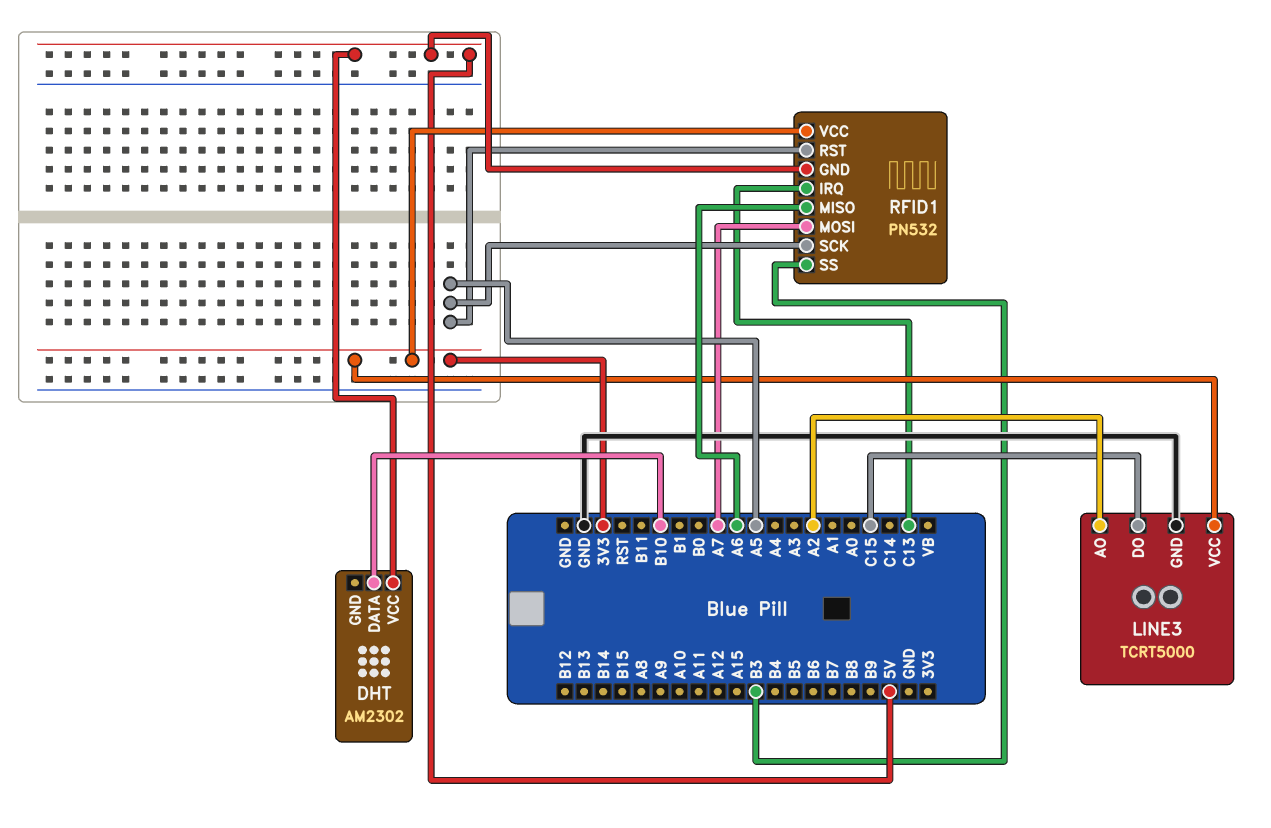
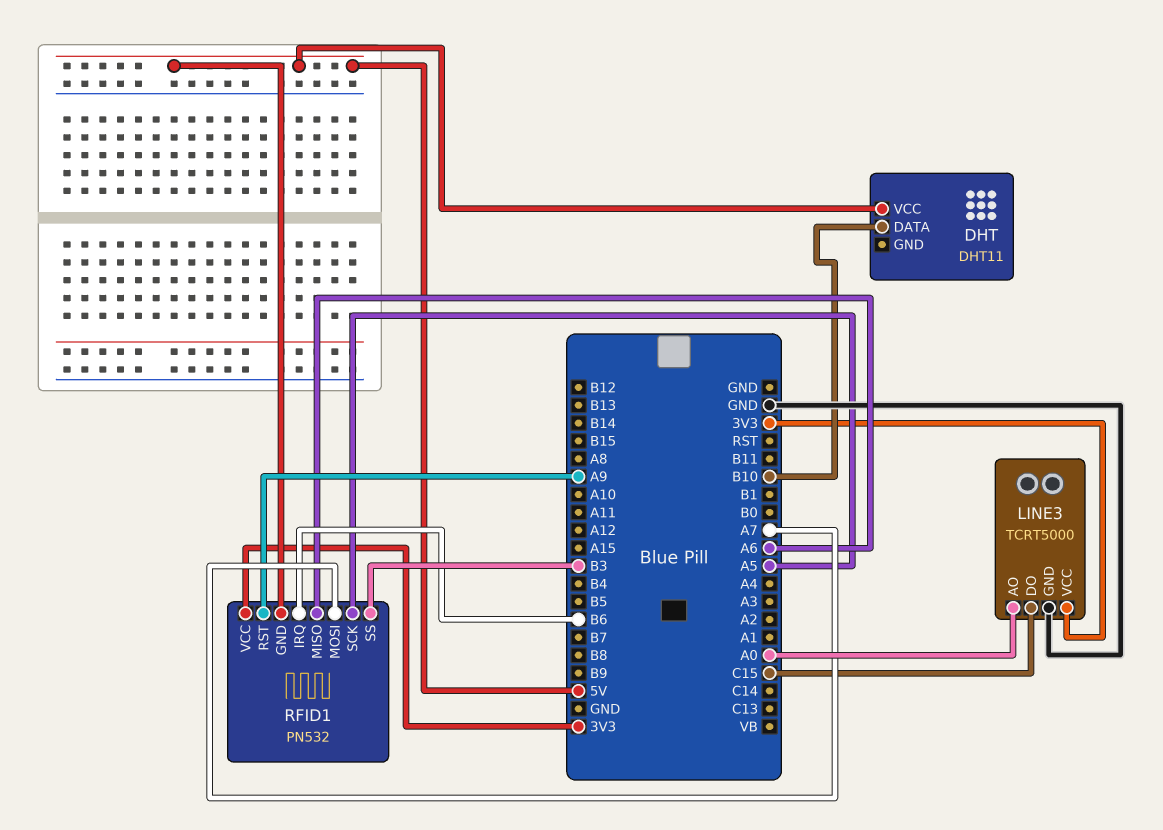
DHT: AM2302 -> DHT11
LINE3 pin AO: A2 -> A0
RFID1 pin IRQ: C13 -> B6
RFID1 pin RST: A5 -> A9

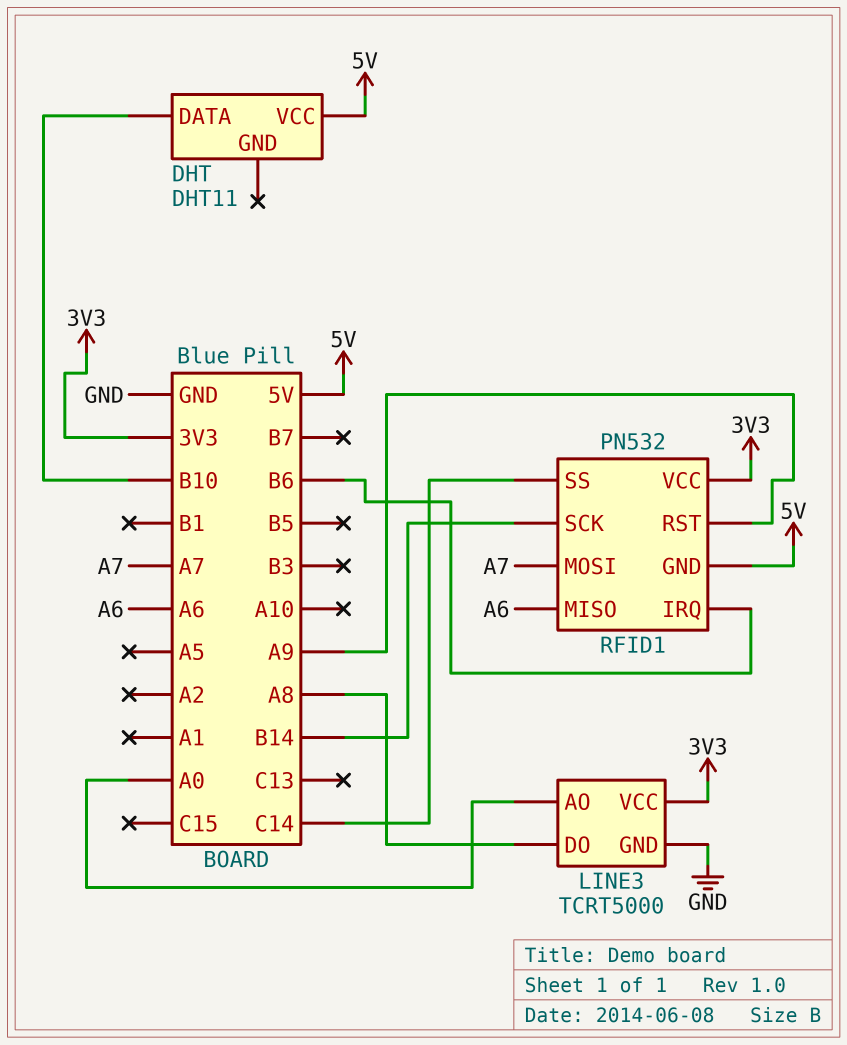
LINE3 pin DO: C15 -> A8
RFID1 pin SCK: A5 -> B14
RFID1 pin SS: B3 -> C14

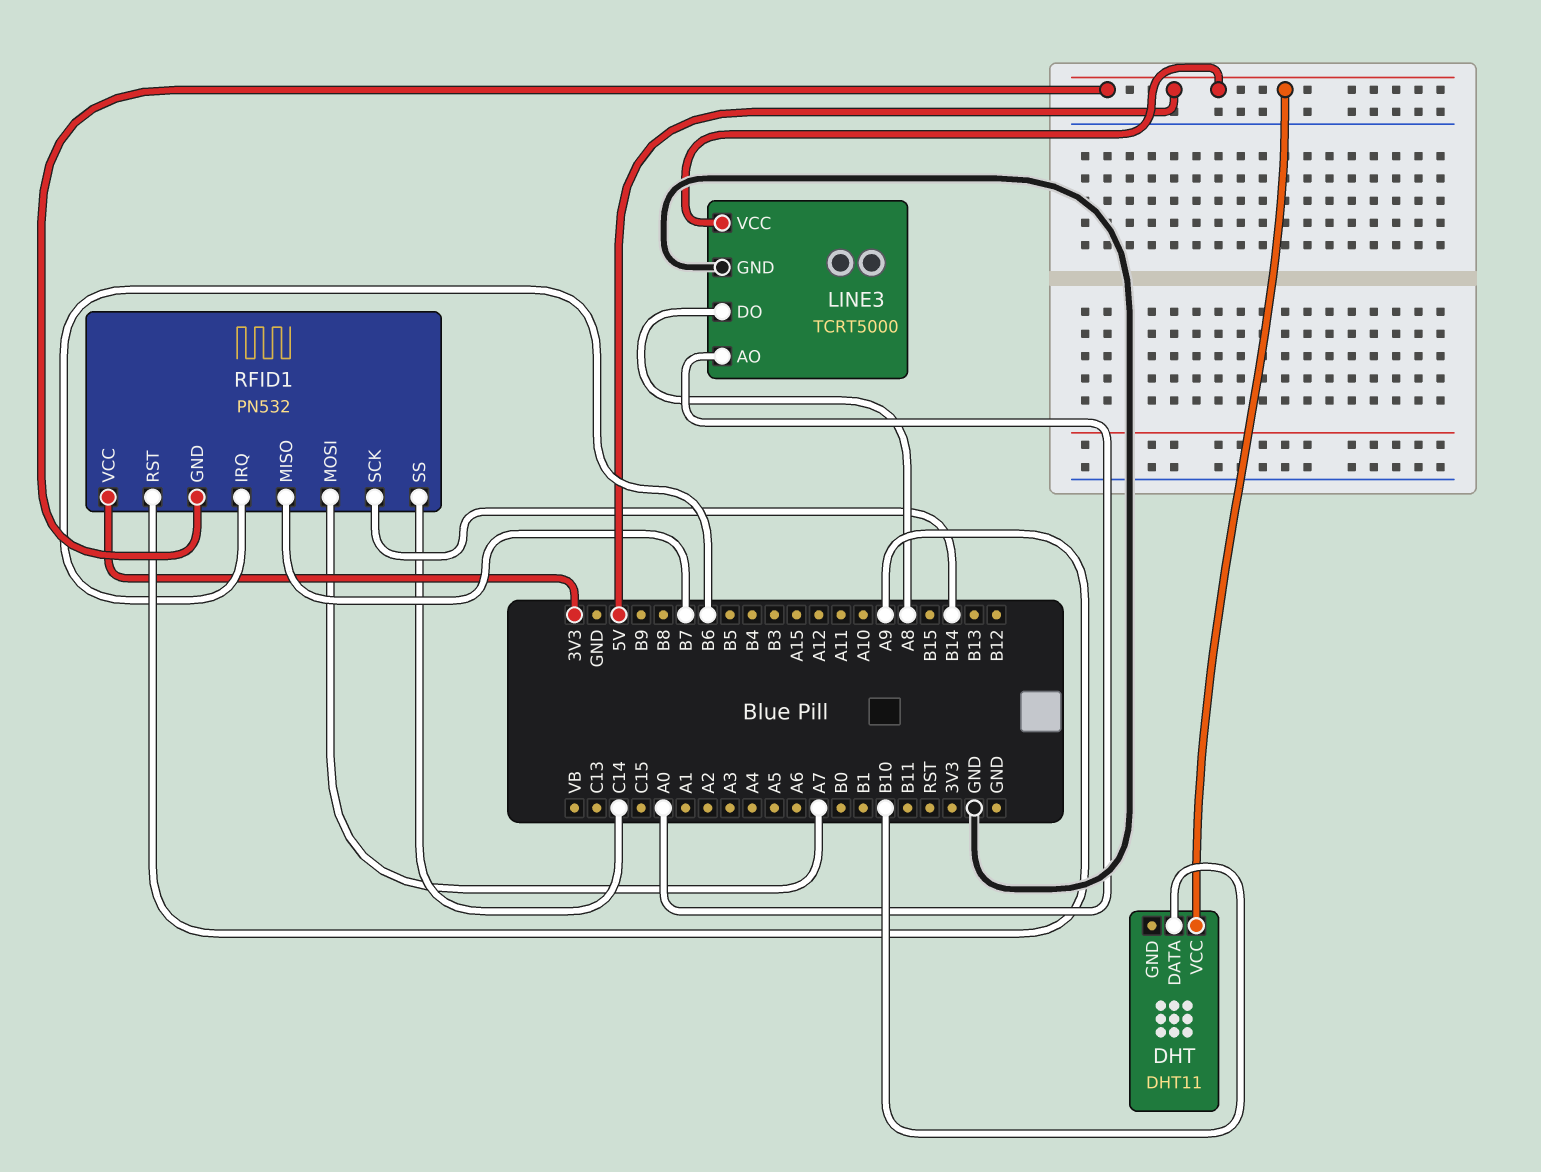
LINE3 pin VCC: 3V3 -> 5V
RFID1 pin MISO: A6 -> B7

